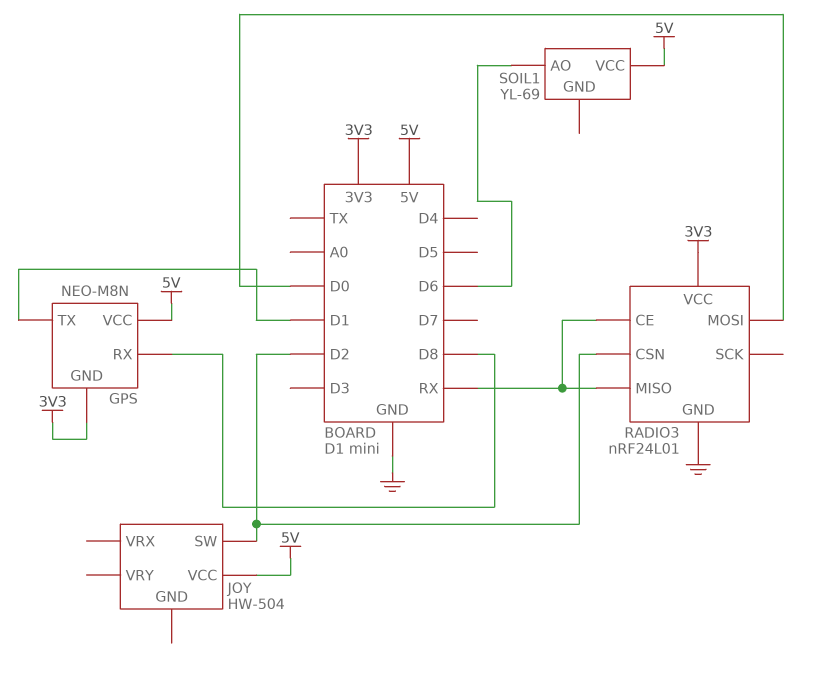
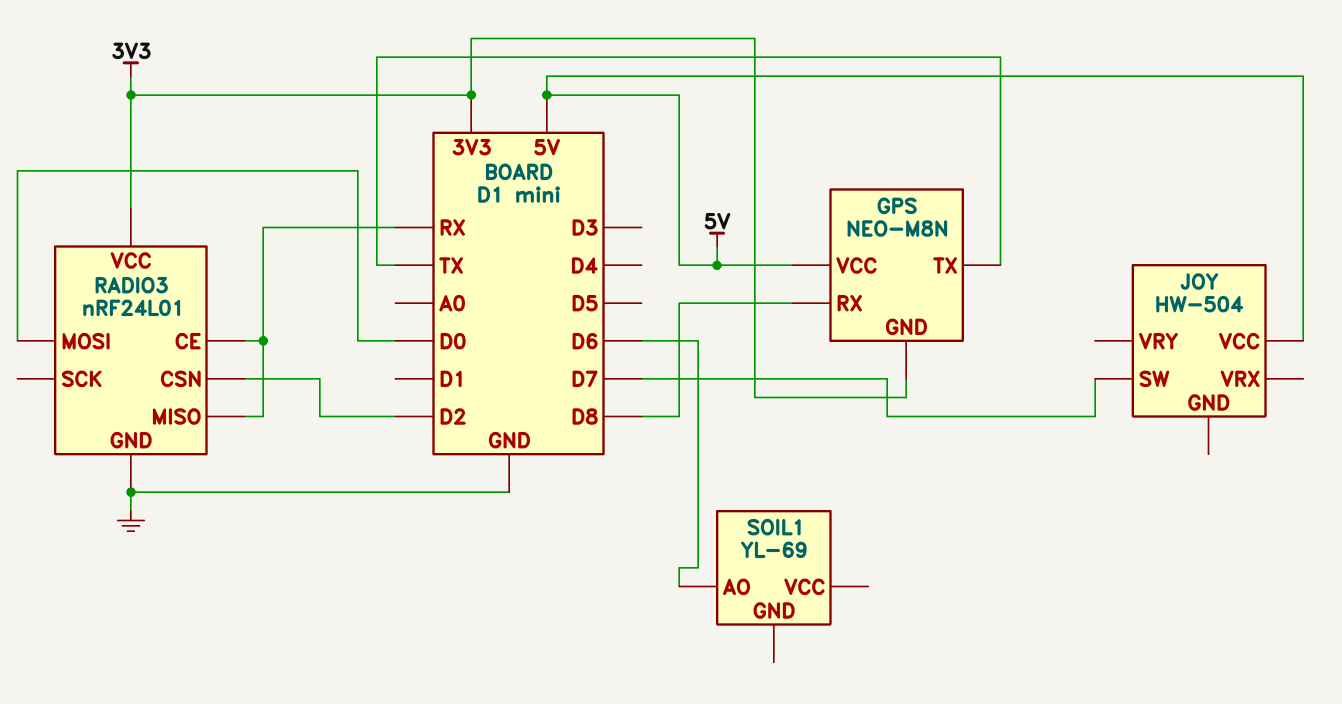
GPS pin TX: D1 -> TX
JOY pin SW: D2 -> D7
SOIL1 pin VCC: 5V -> none

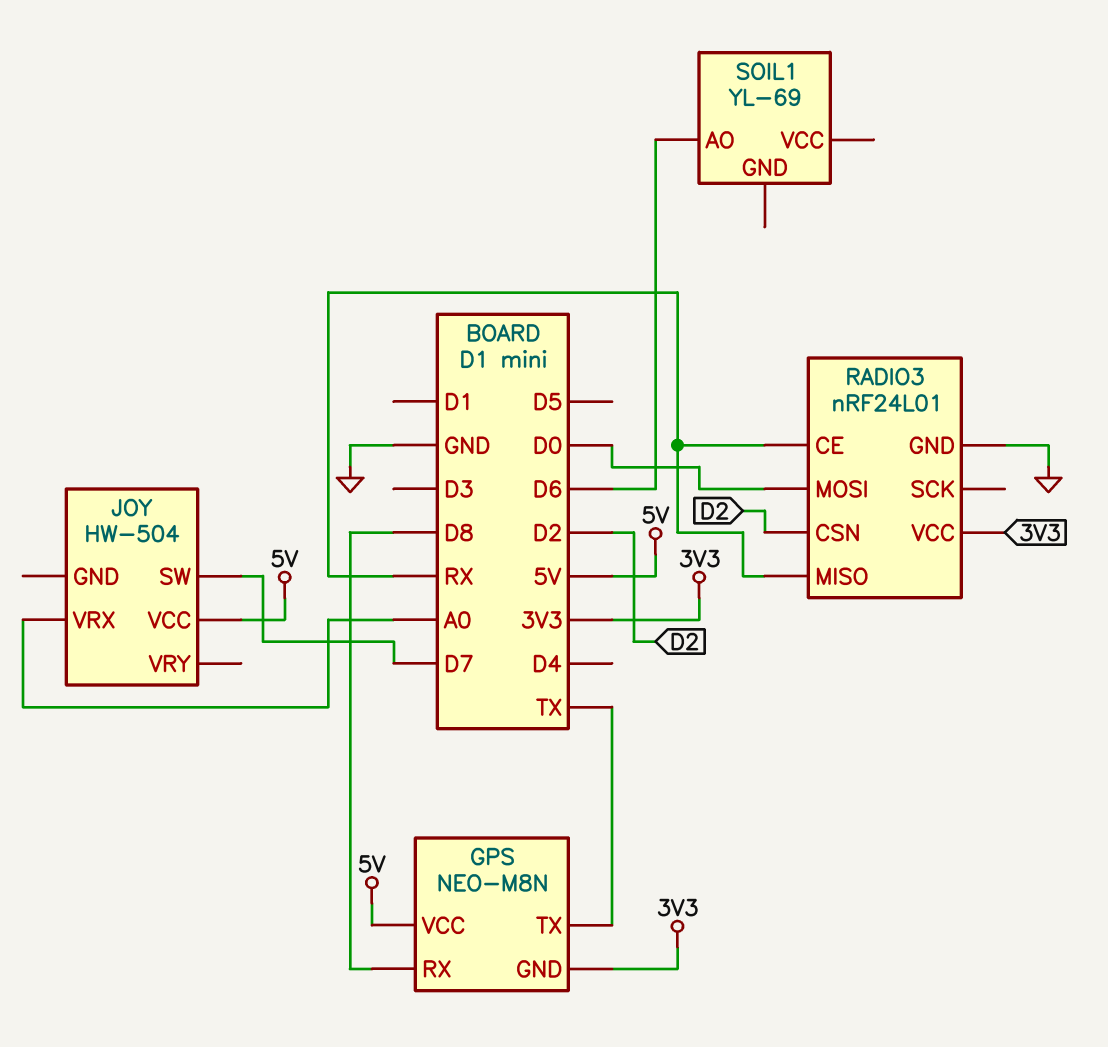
JOY pin VRX: none -> A0

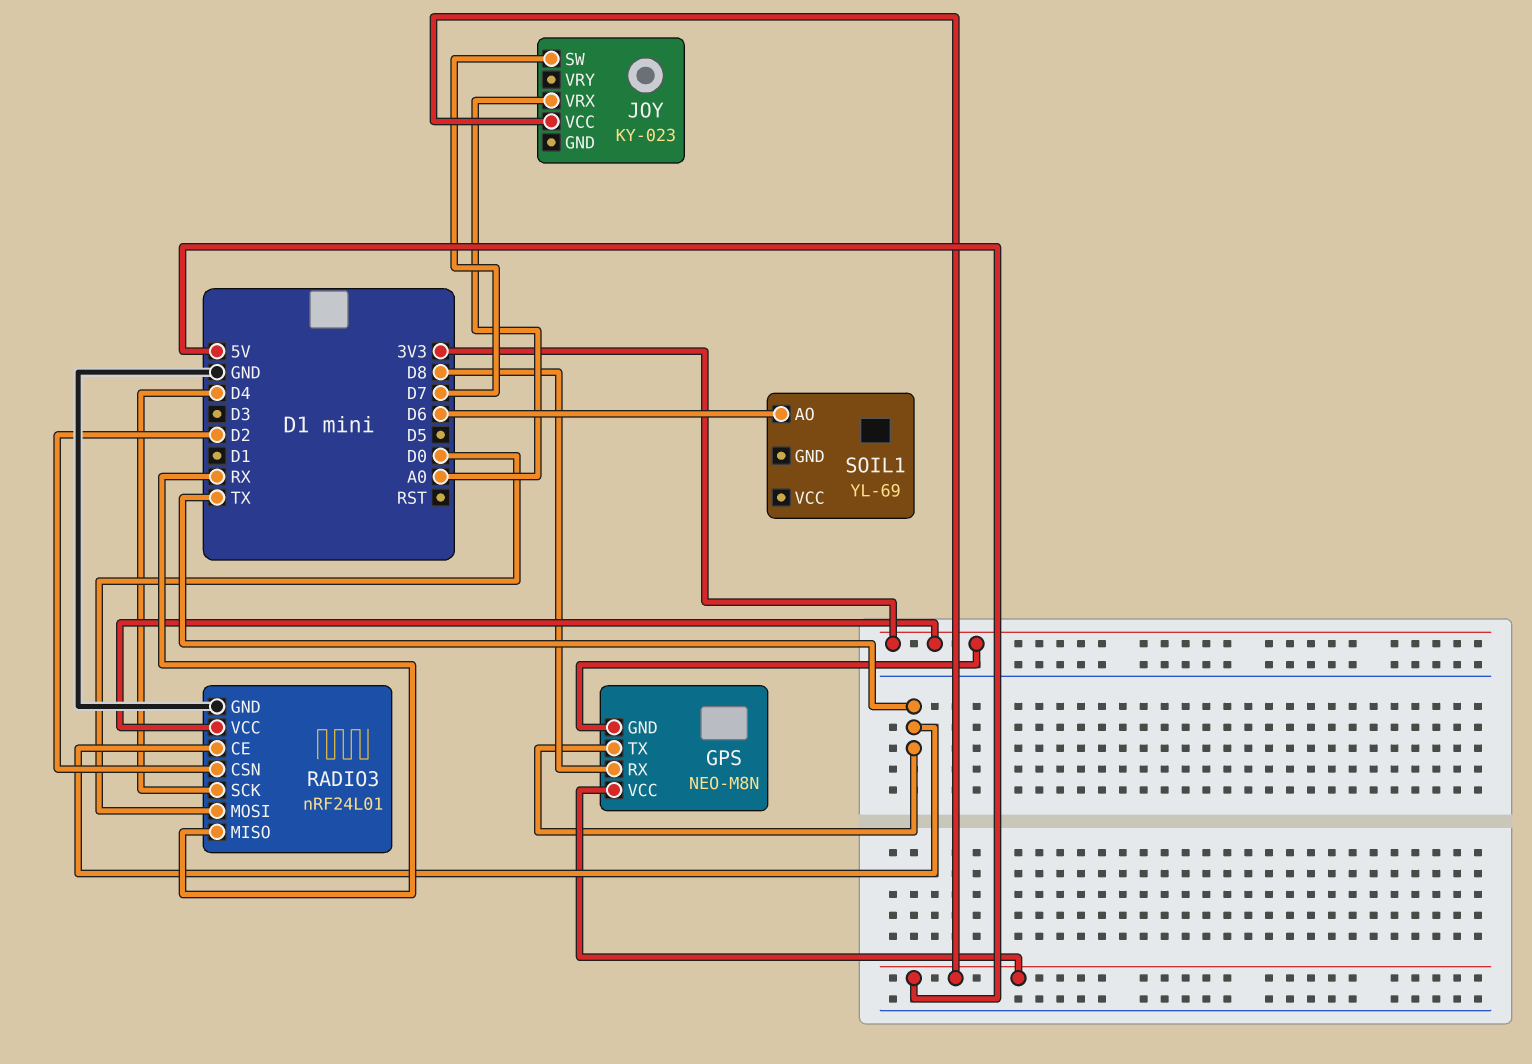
JOY: HW-504 -> KY-023
RADIO3 pin CE: RX -> TX
RADIO3 pin SCK: none -> D4

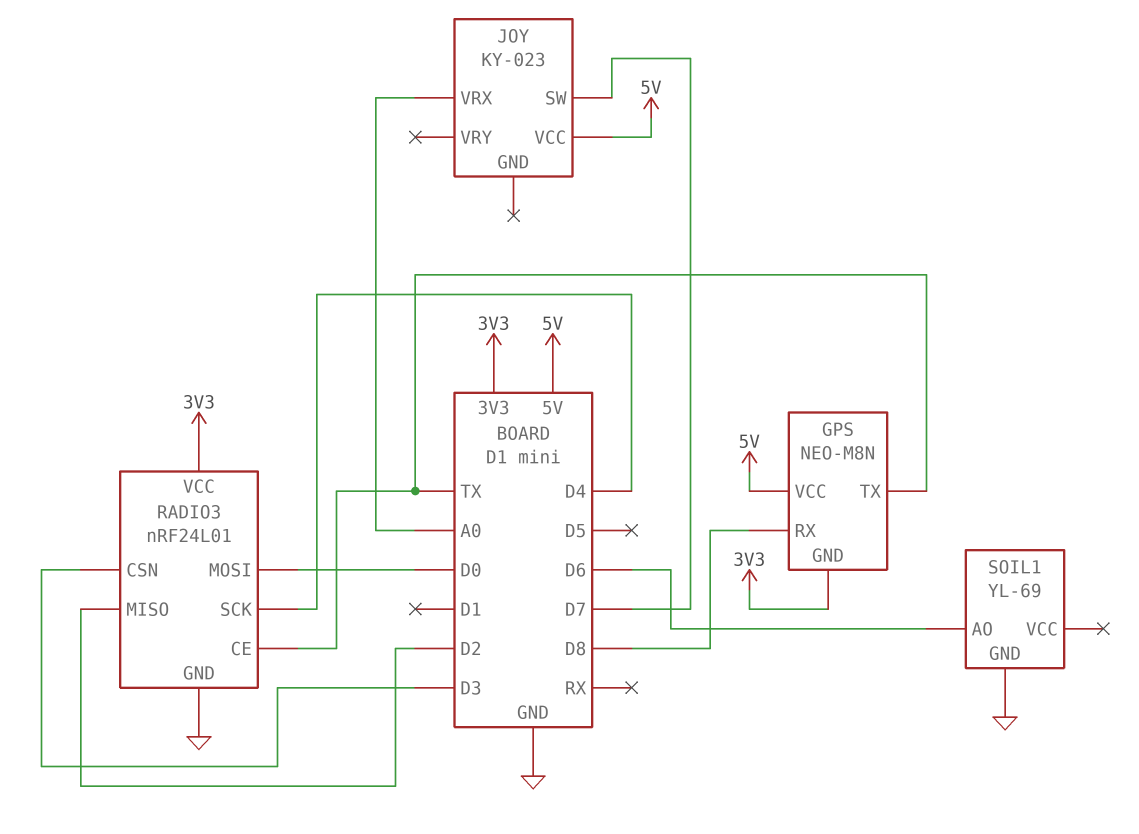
RADIO3 pin CSN: D2 -> D3
RADIO3 pin MISO: RX -> D2
SOIL1 pin GND: none -> GND

